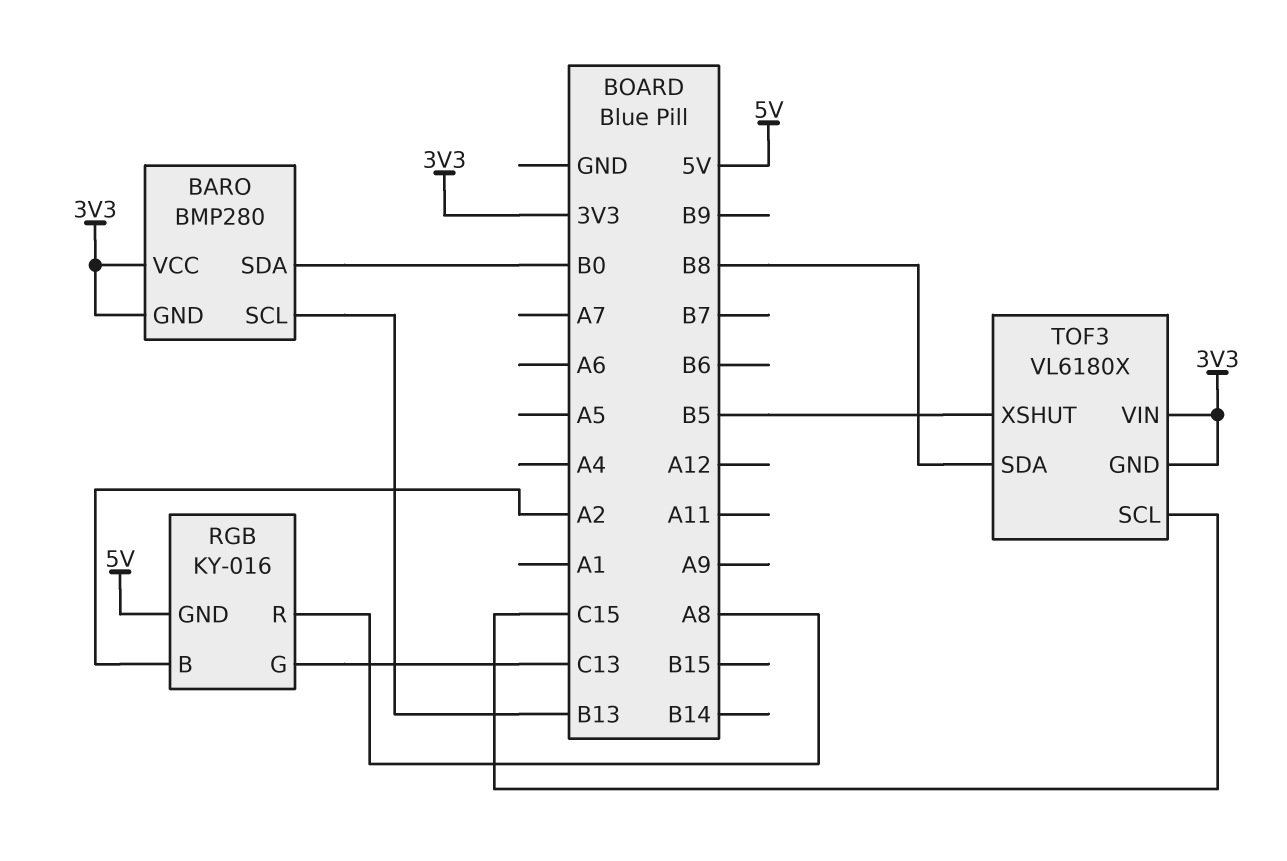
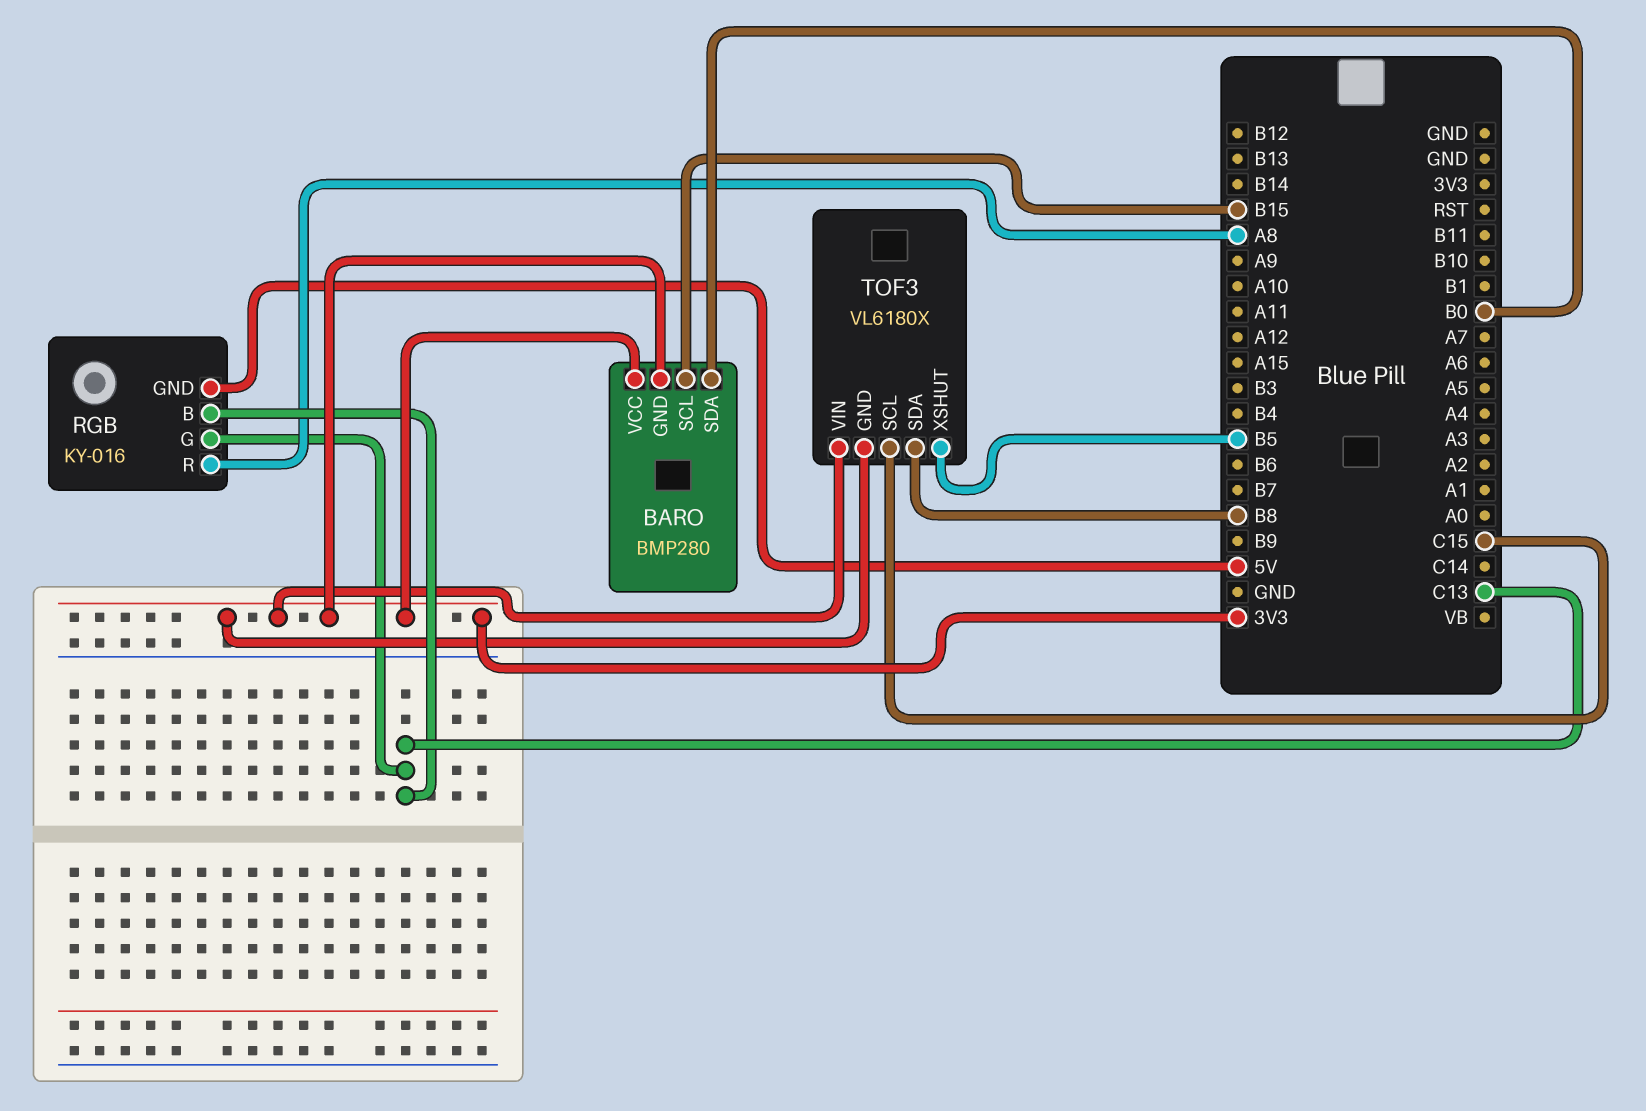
BARO pin SCL: B13 -> B15
RGB pin B: A2 -> C13

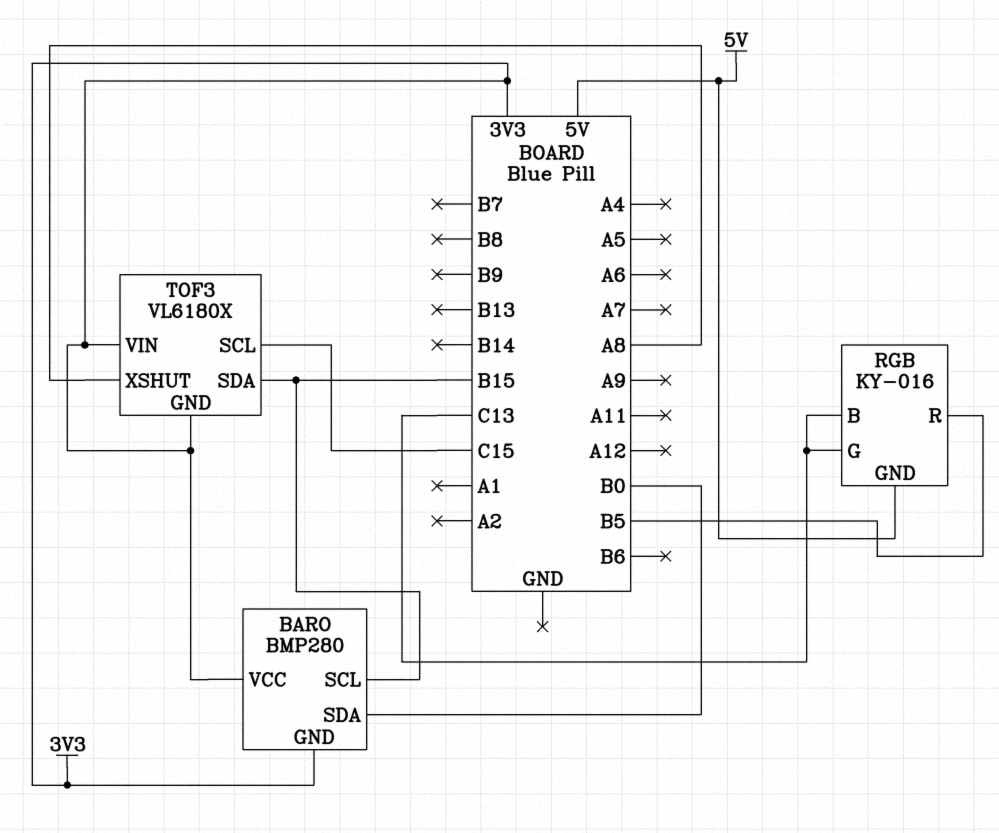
RGB pin R: A8 -> B5
TOF3 pin SDA: B8 -> B15
TOF3 pin XSHUT: B5 -> A8

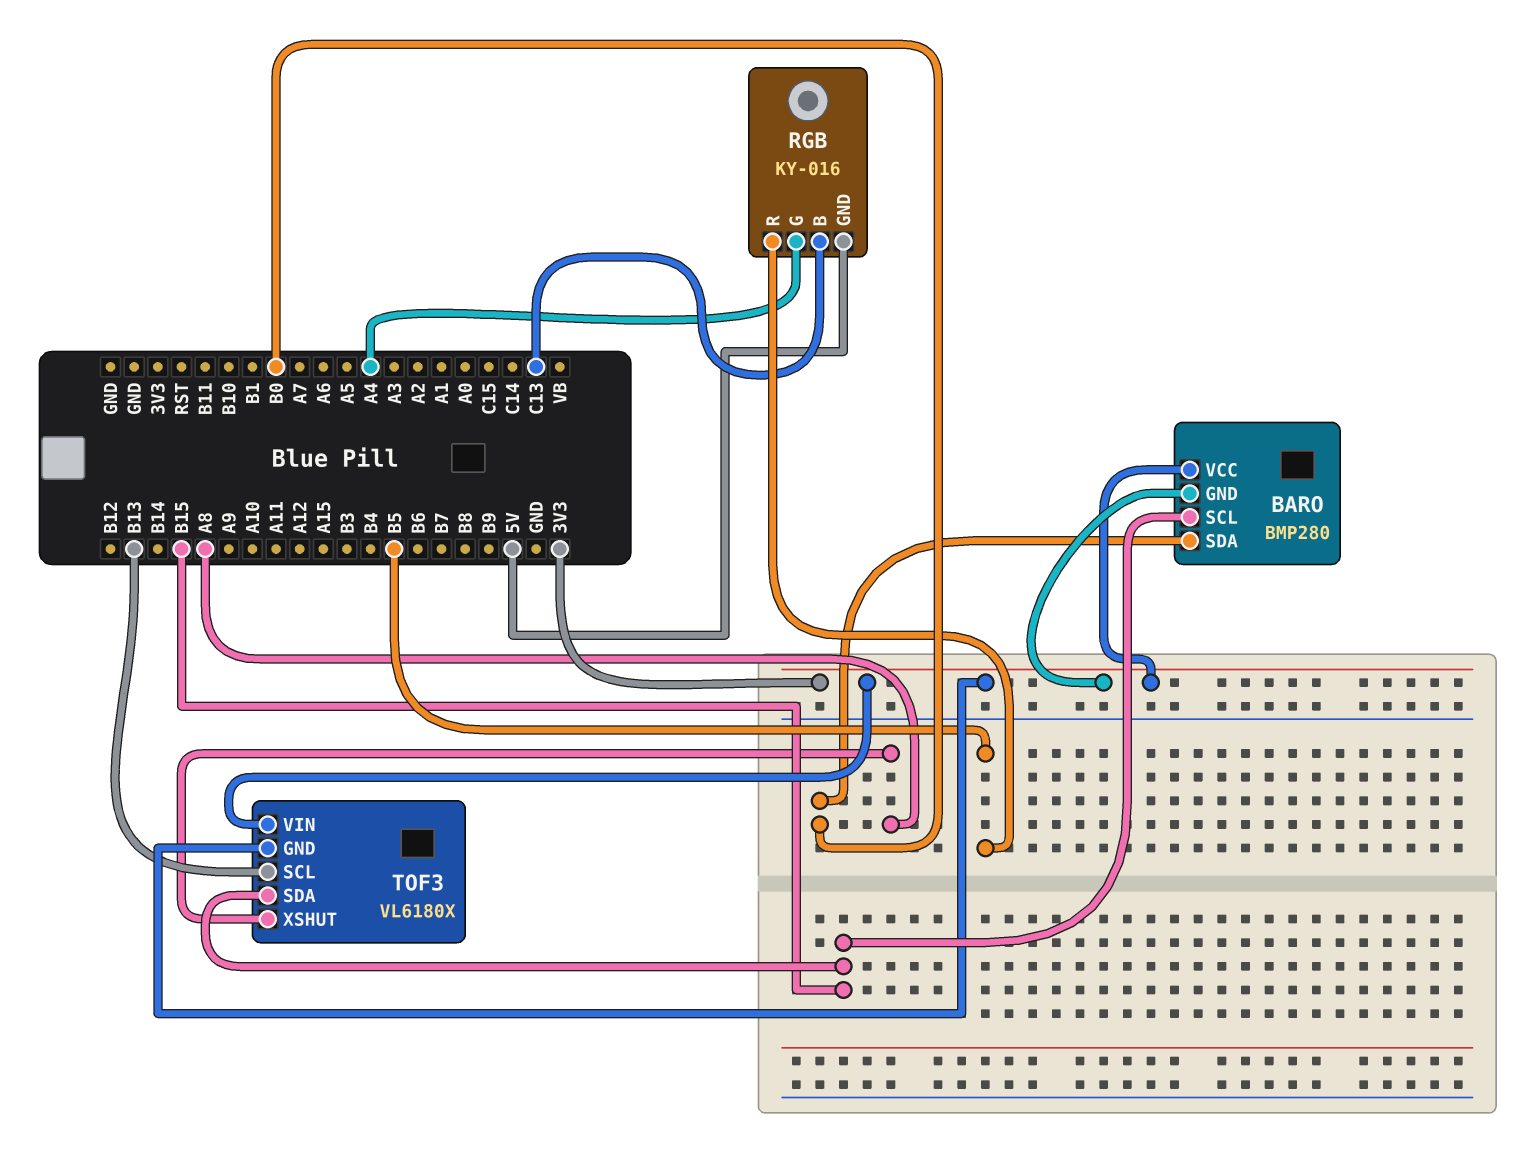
RGB pin G: C13 -> A4
TOF3 pin SCL: C15 -> B13

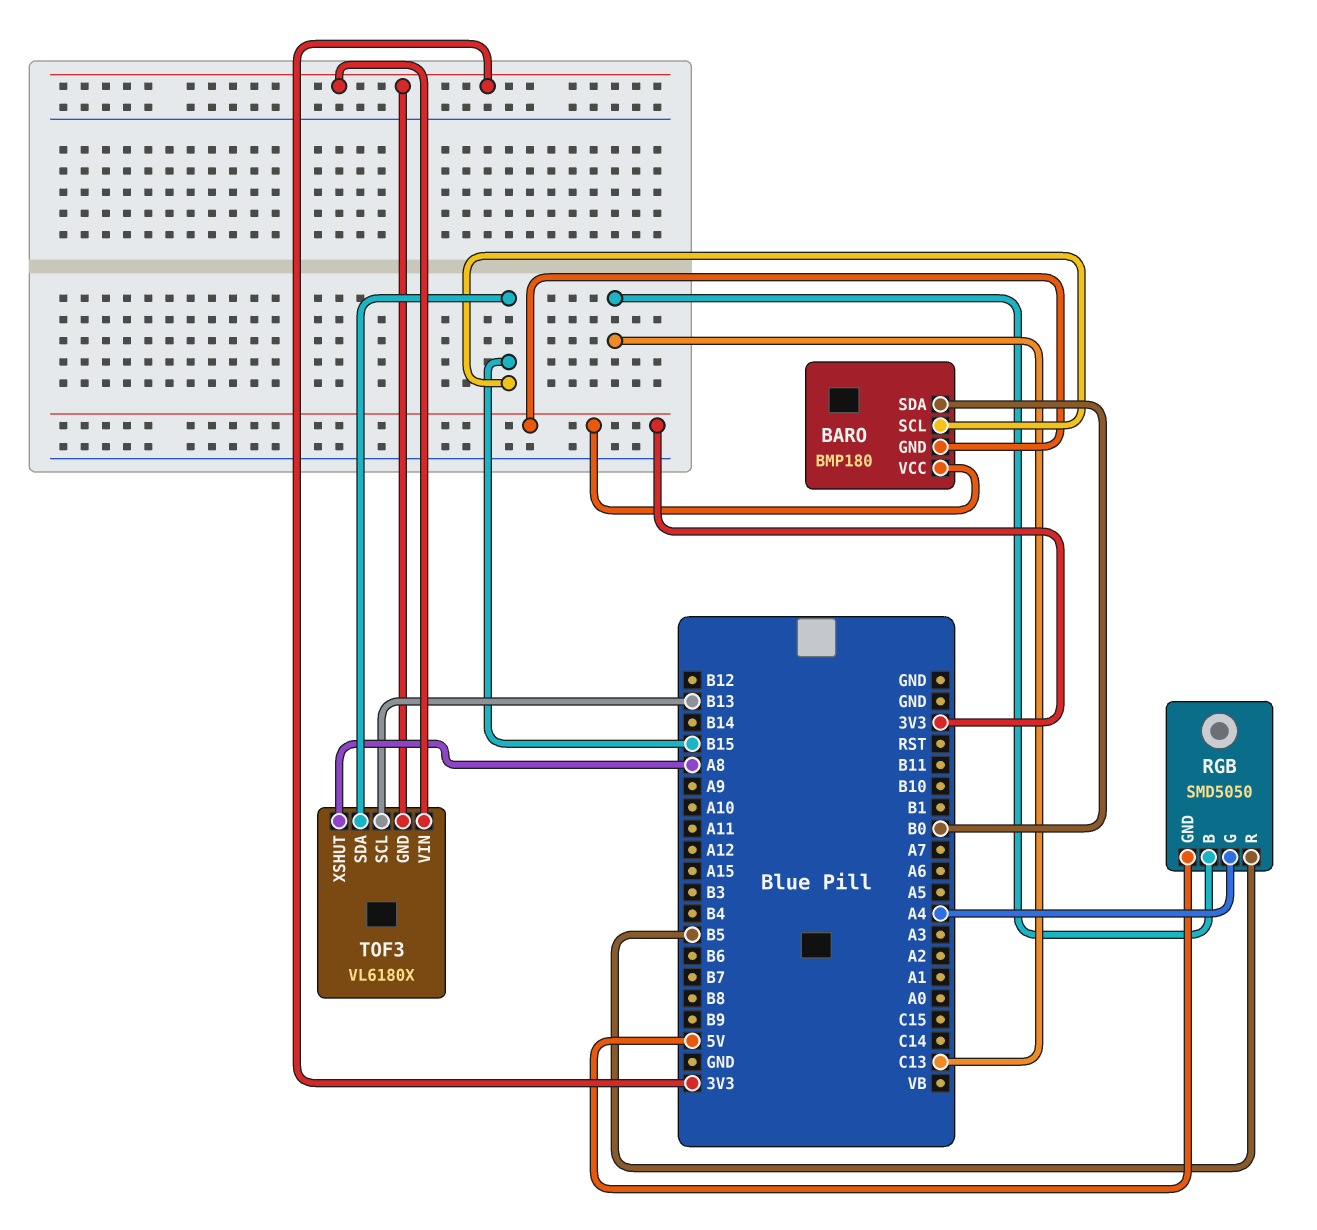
BARO: BMP280 -> BMP180
RGB: KY-016 -> SMD5050

